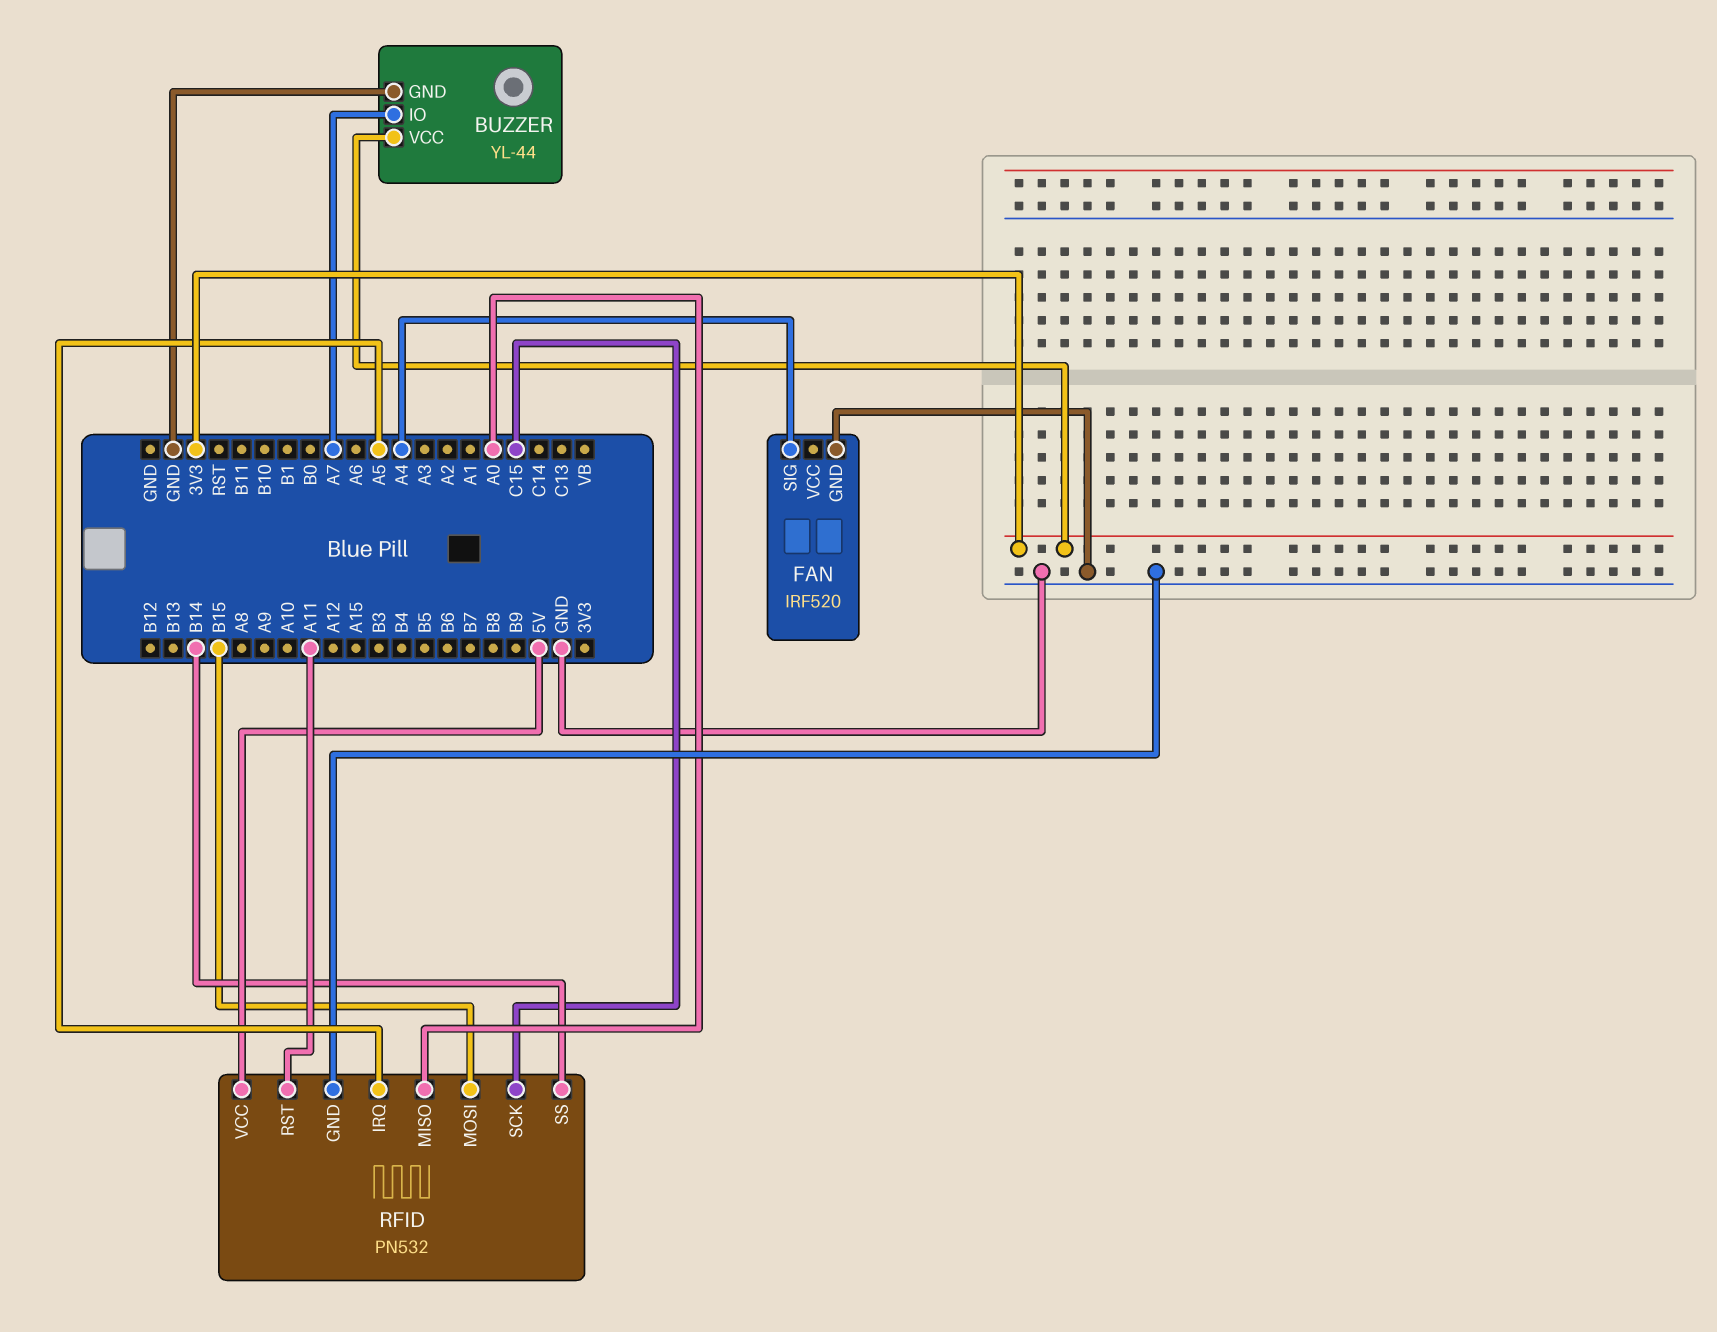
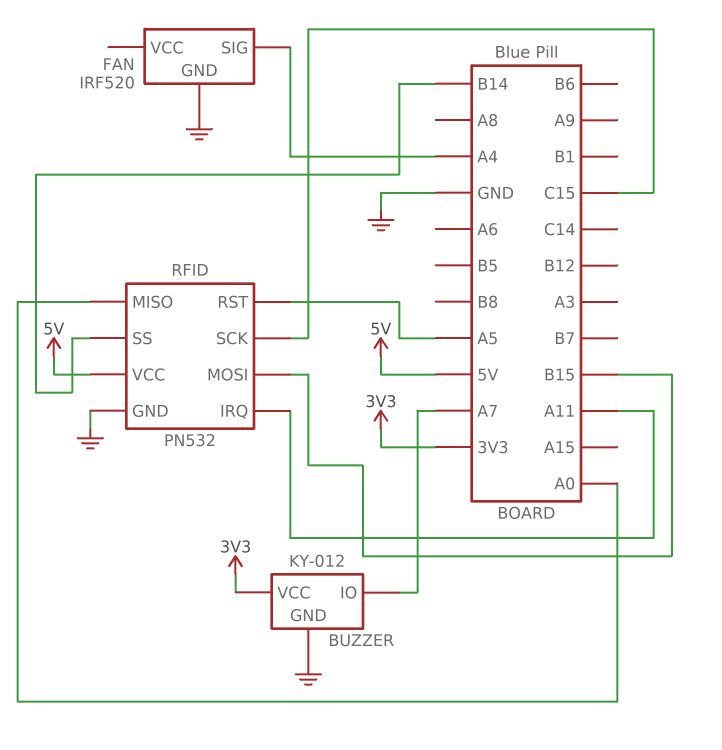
BUZZER: YL-44 -> KY-012
RFID pin IRQ: A5 -> A11
RFID pin RST: A11 -> A5

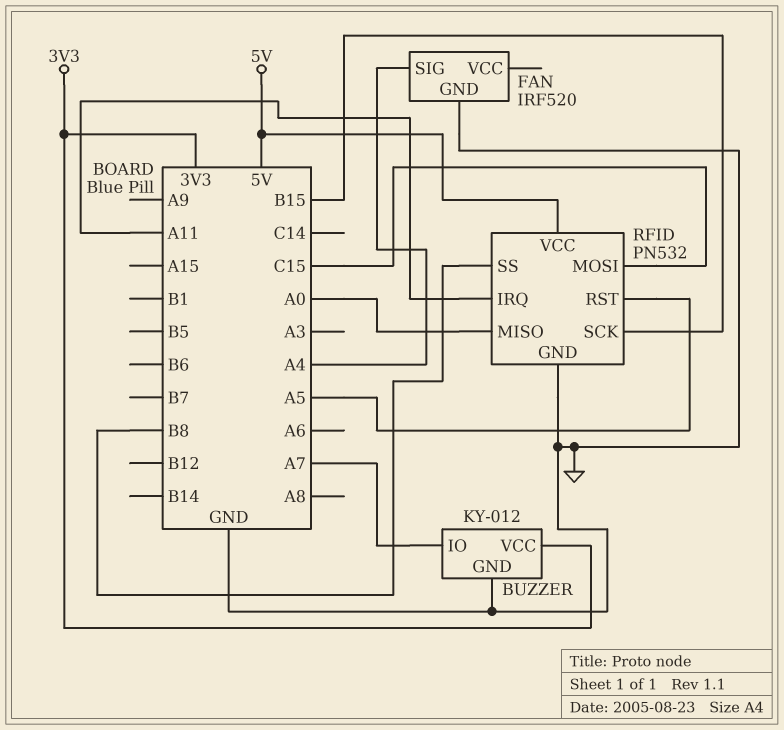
RFID pin MOSI: B15 -> C15
RFID pin SCK: C15 -> B15
RFID pin SS: B14 -> B8

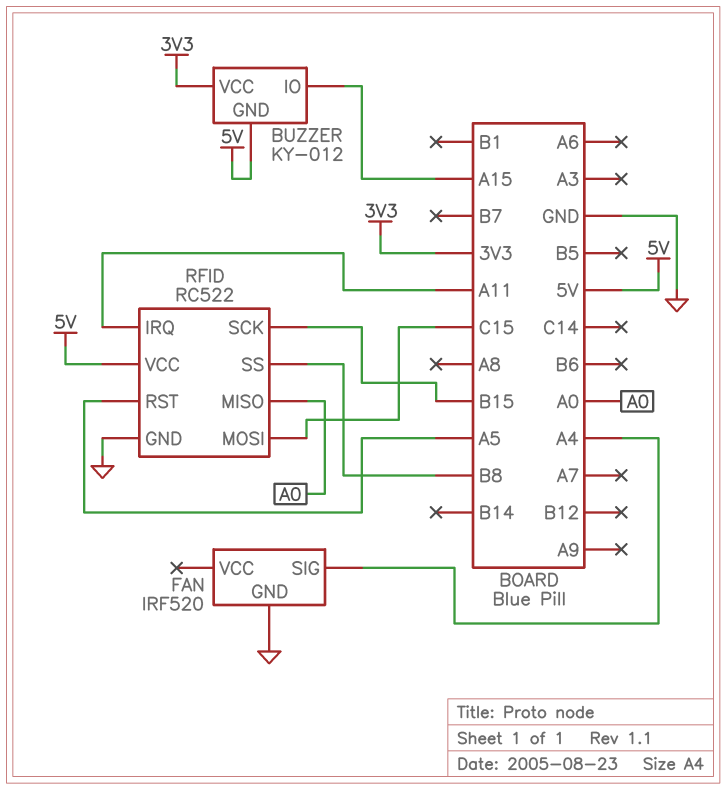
BUZZER pin GND: GND -> 5V
BUZZER pin IO: A7 -> A15
RFID: PN532 -> RC522

